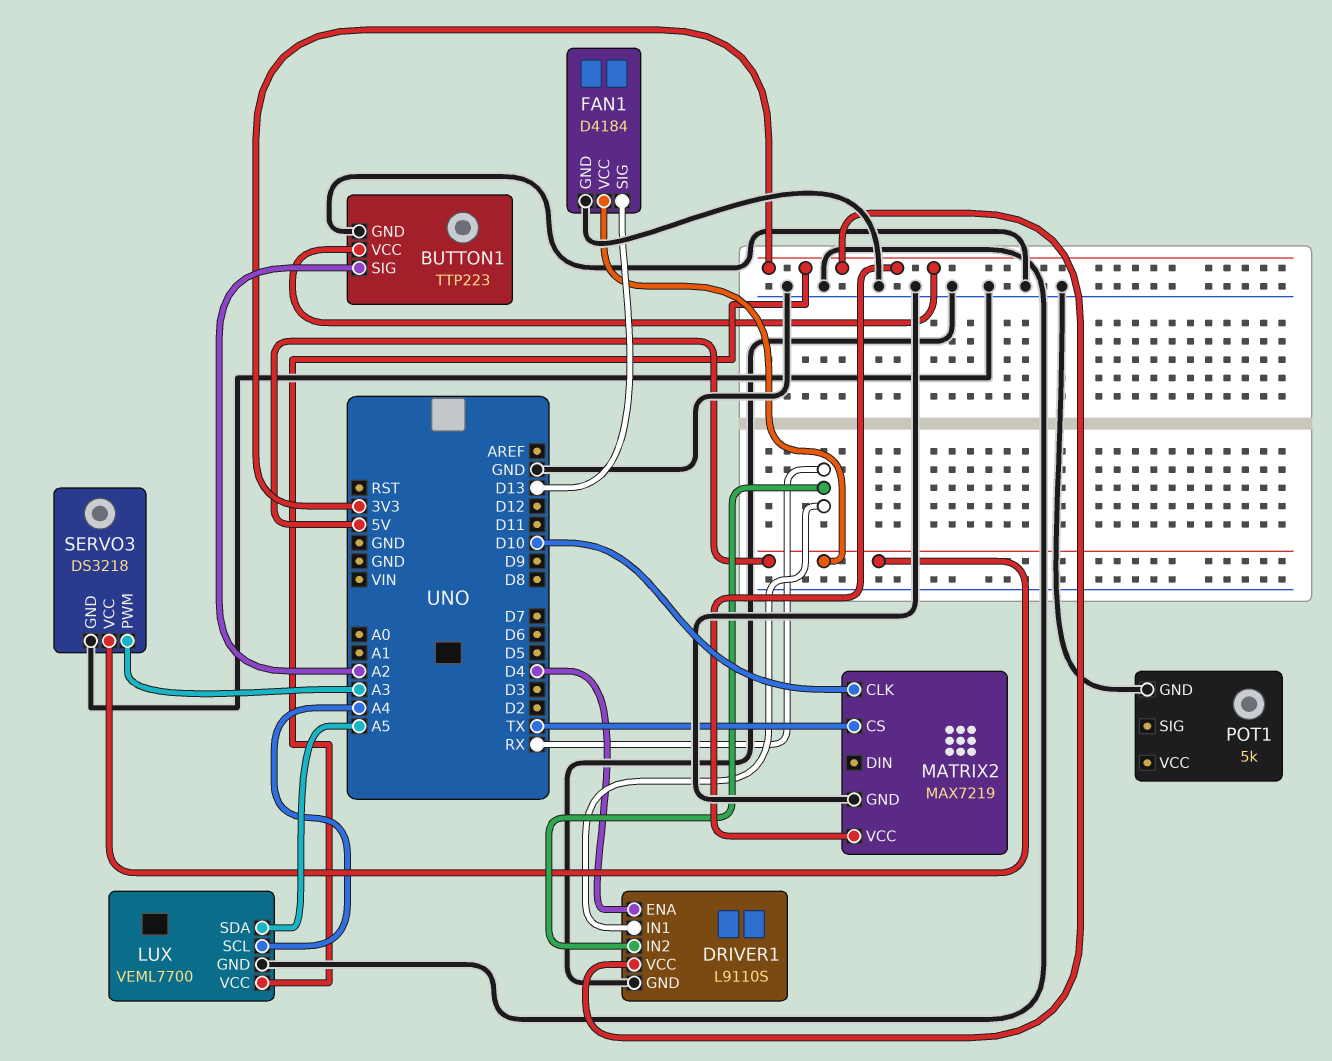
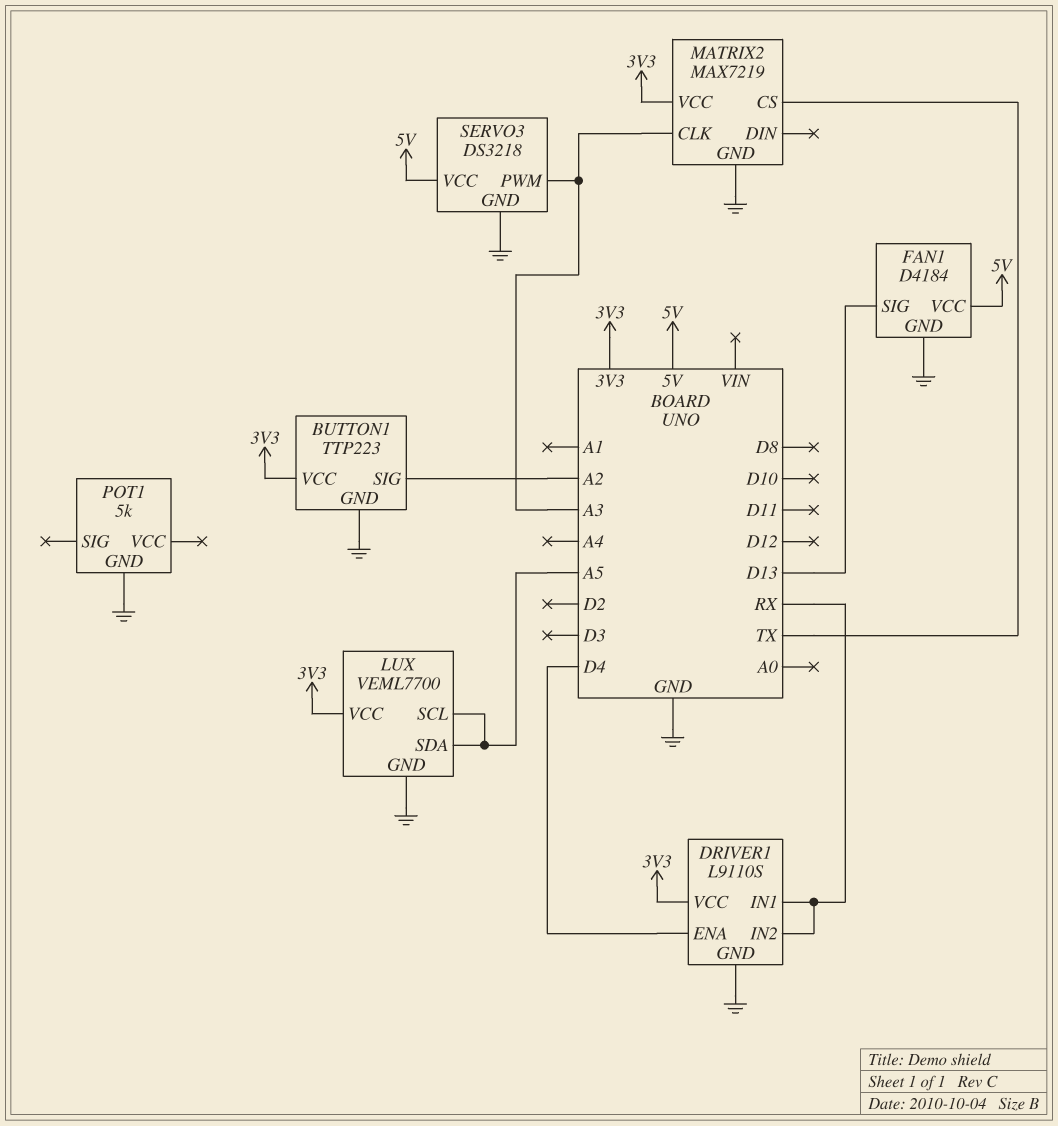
LUX pin SCL: A4 -> A5
MATRIX2 pin CLK: D10 -> A3

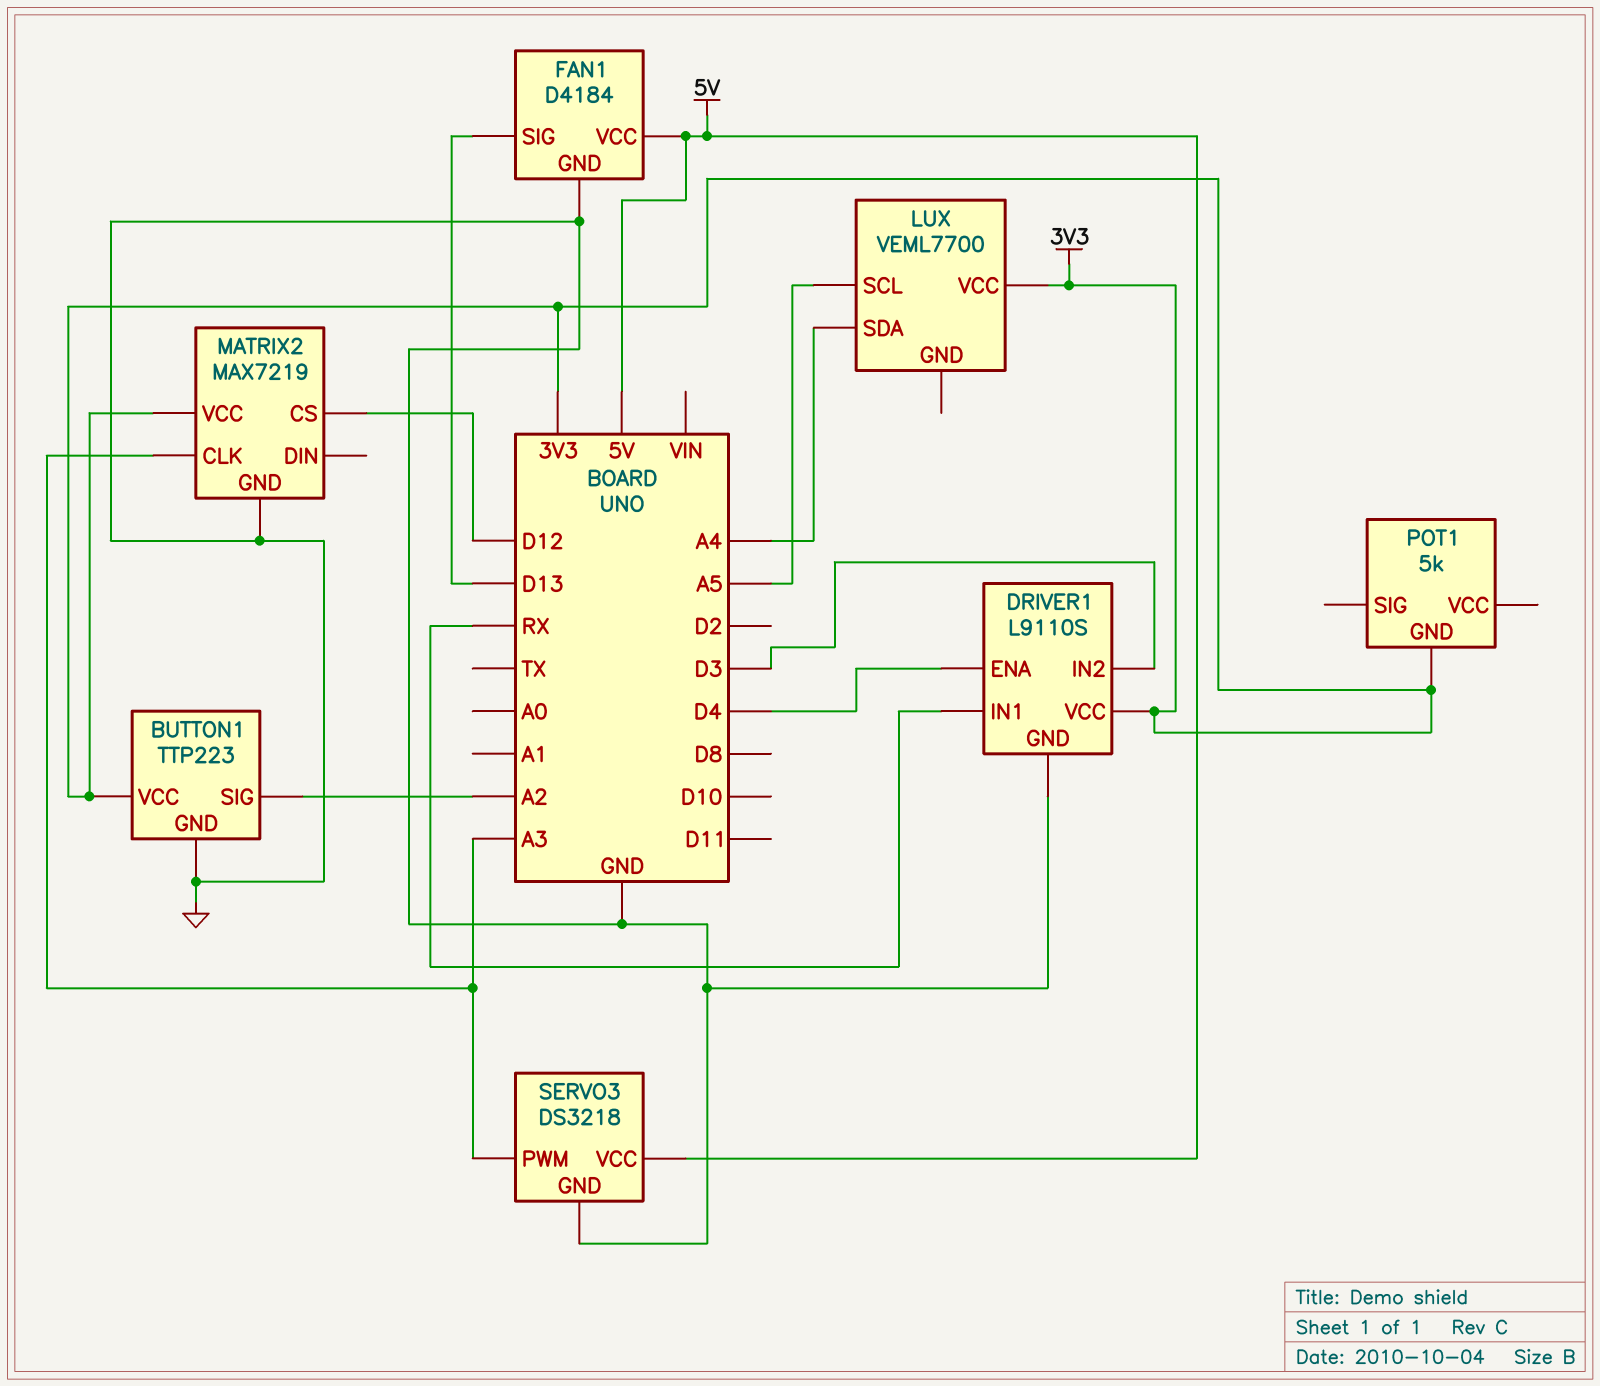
DRIVER1 pin IN2: RX -> D3
LUX pin GND: GND -> none
LUX pin SDA: A5 -> A4
MATRIX2 pin CS: TX -> D12
POT1 pin GND: GND -> 3V3

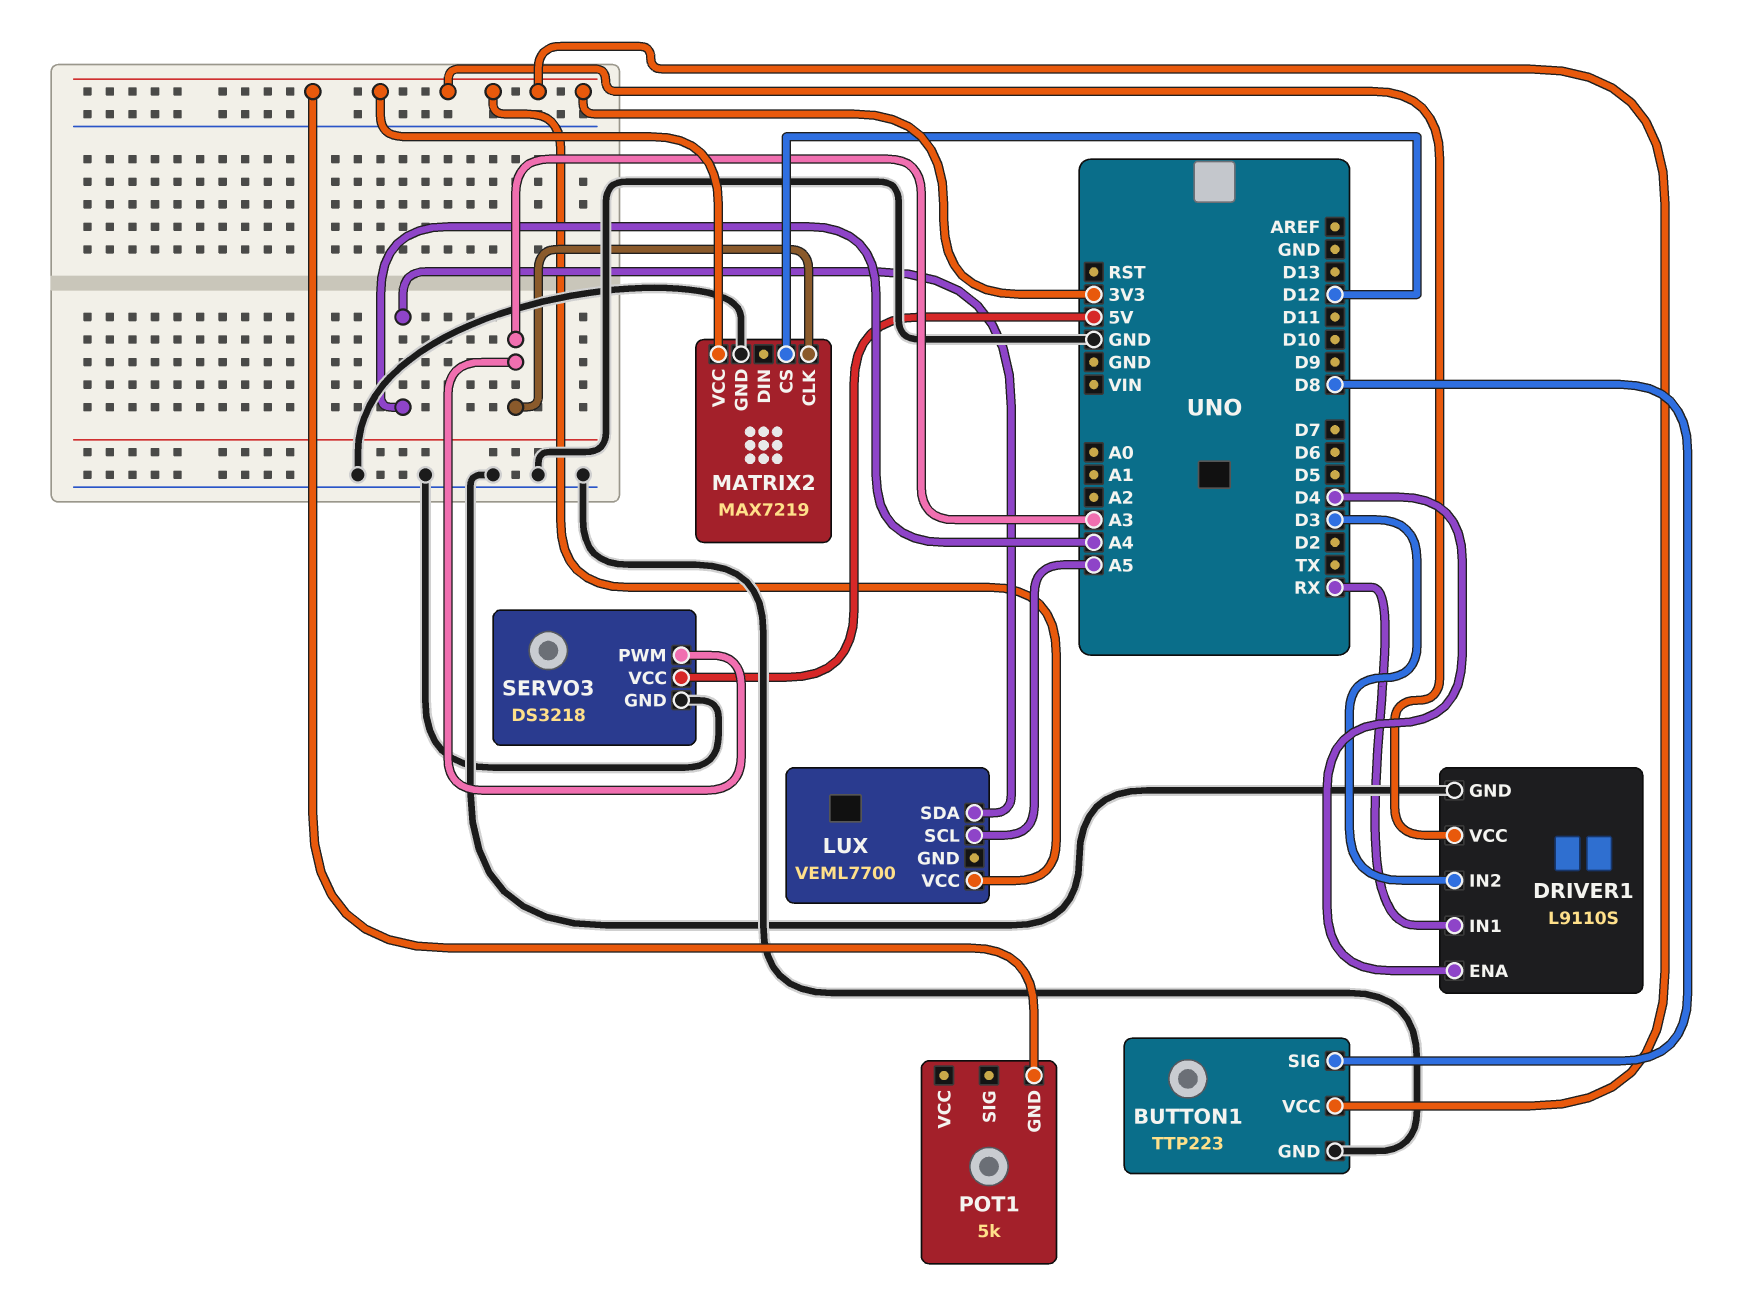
BUTTON1 pin SIG: A2 -> D8
FAN1: D4184 -> none
FAN1 pin GND: GND -> none
FAN1 pin SIG: D13 -> none
FAN1 pin VCC: 5V -> none

